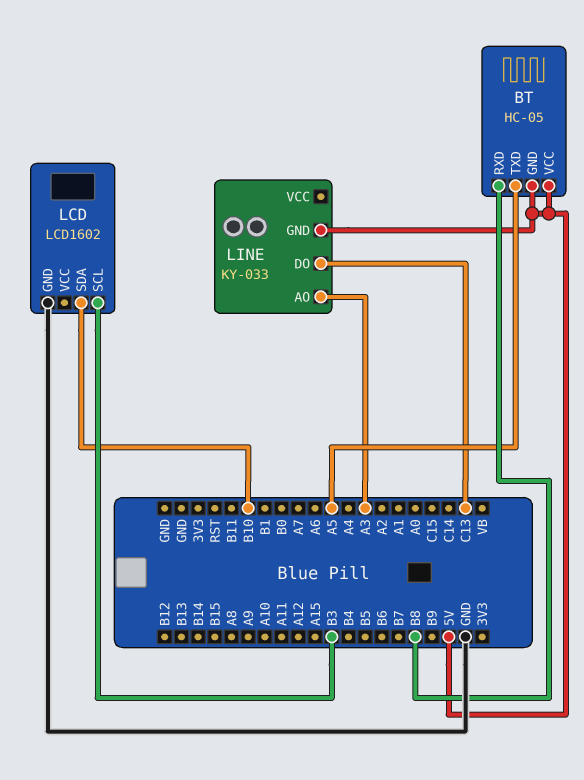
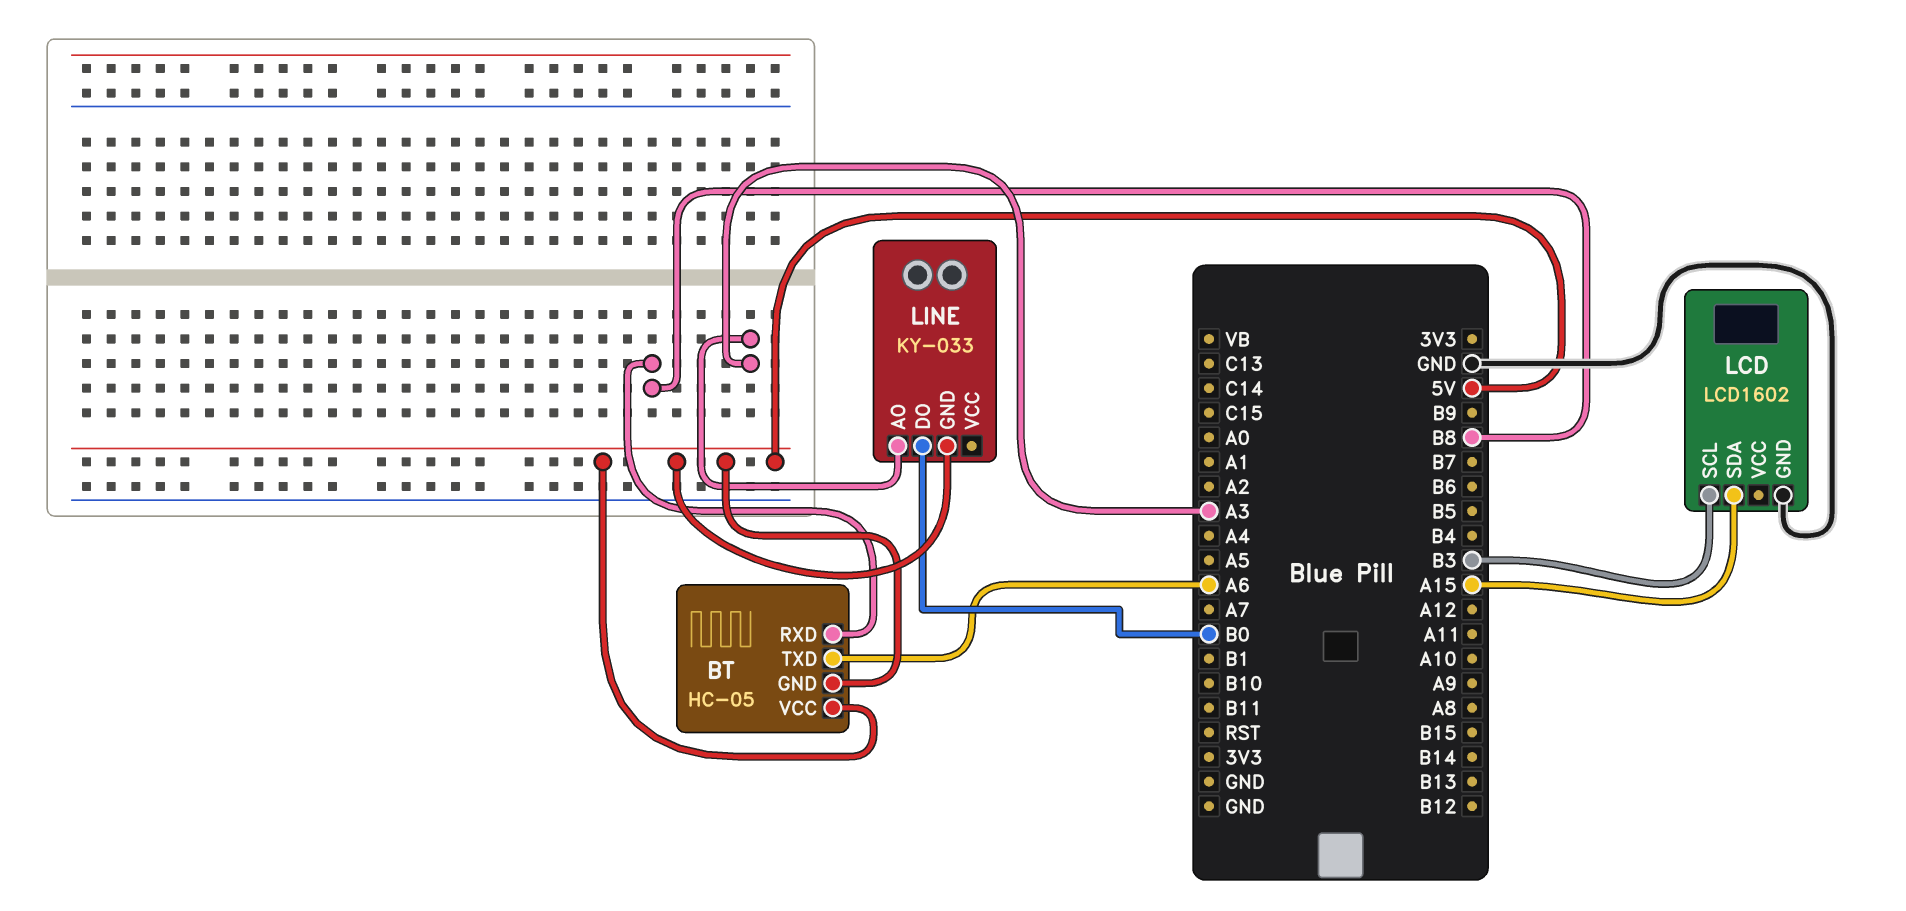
BT pin TXD: A5 -> A6
LCD pin SDA: B10 -> A15
LINE pin DO: C13 -> B0

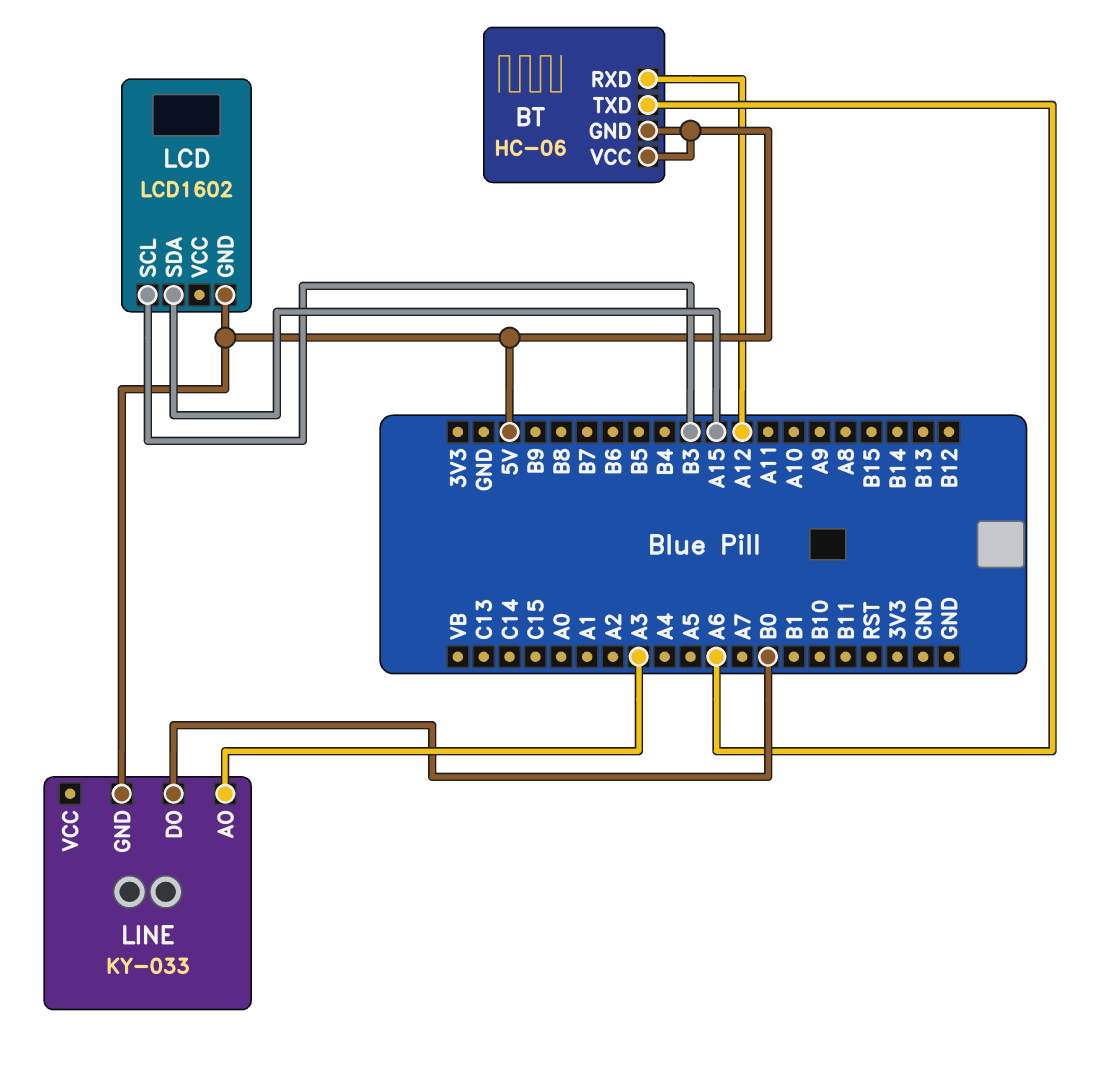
BT: HC-05 -> HC-06
BT pin RXD: B8 -> A12
LCD pin GND: GND -> 5V

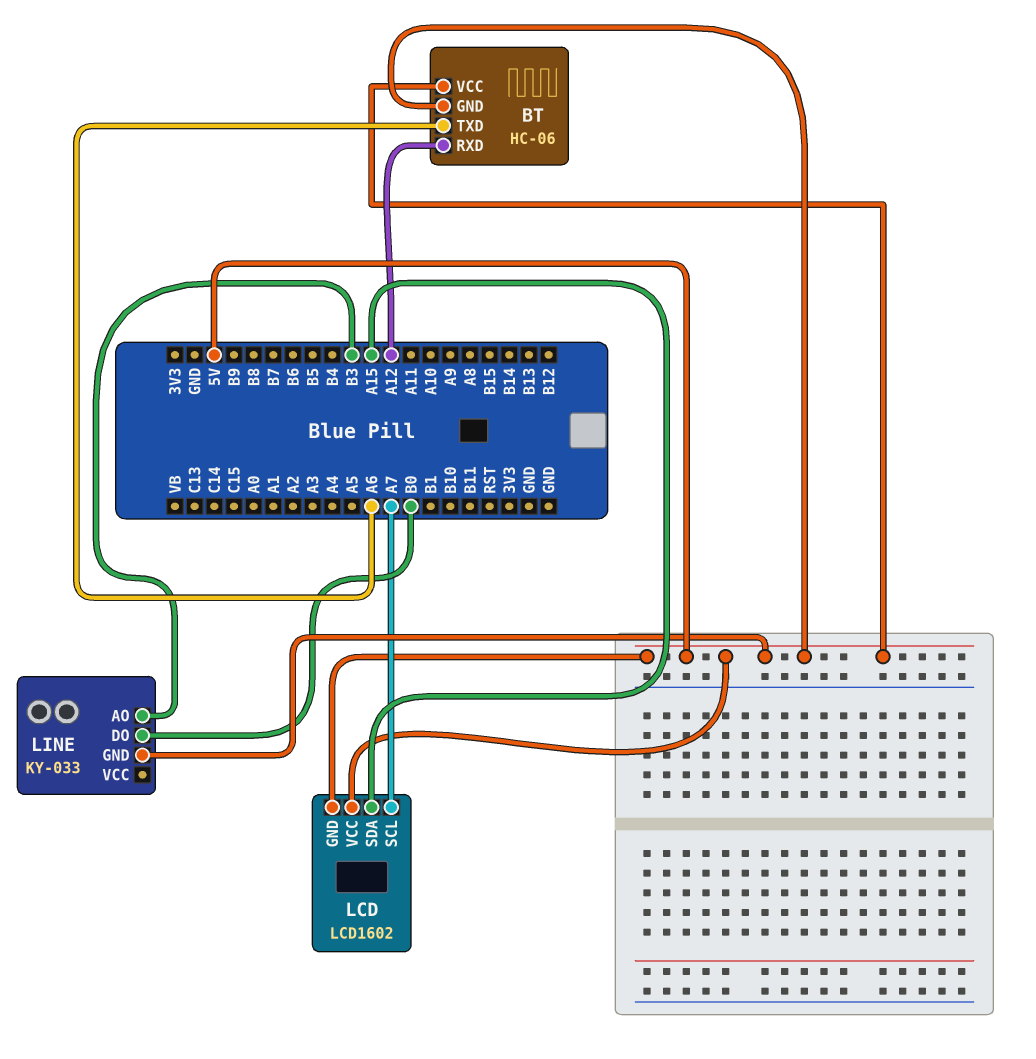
LCD pin SCL: B3 -> A7
LCD pin VCC: none -> 5V
LINE pin AO: A3 -> B3

